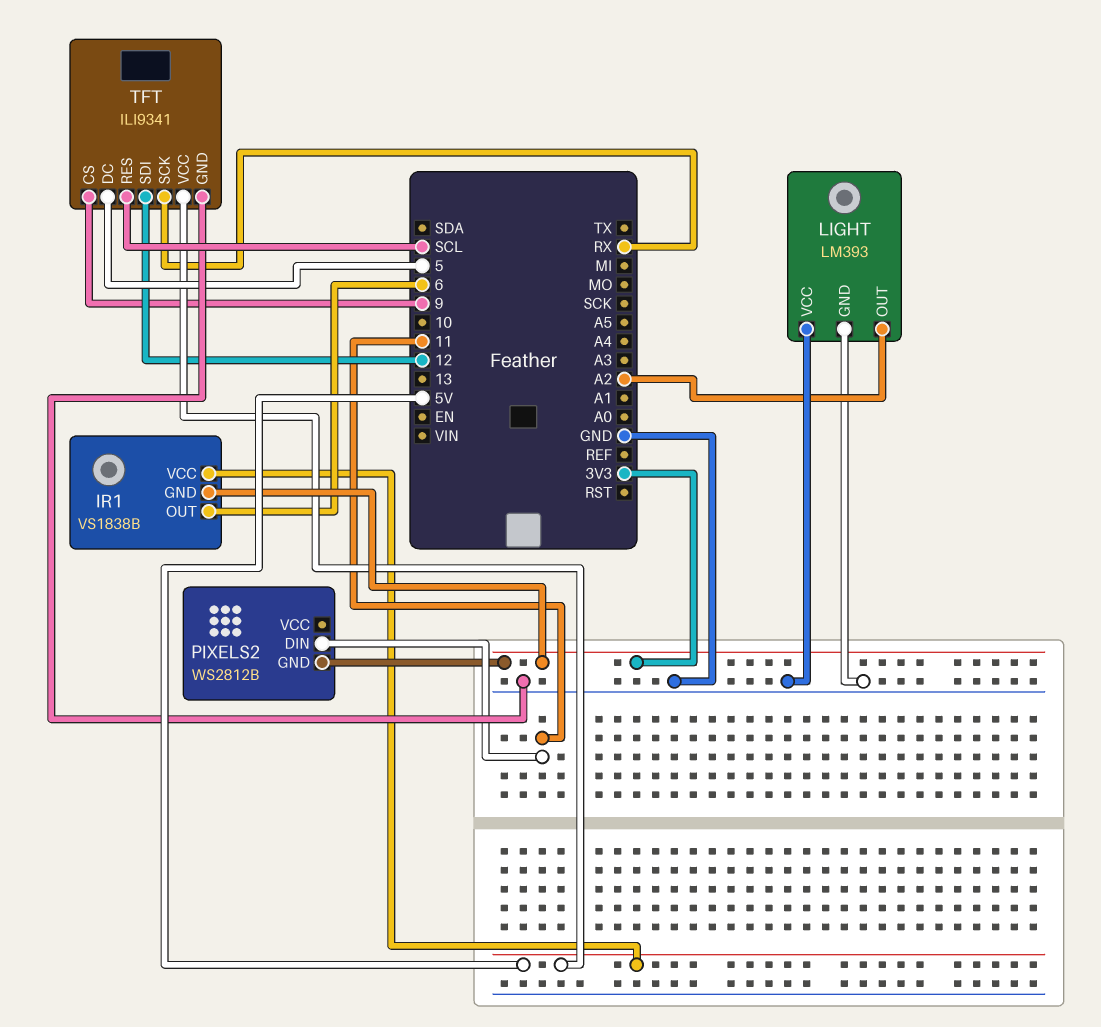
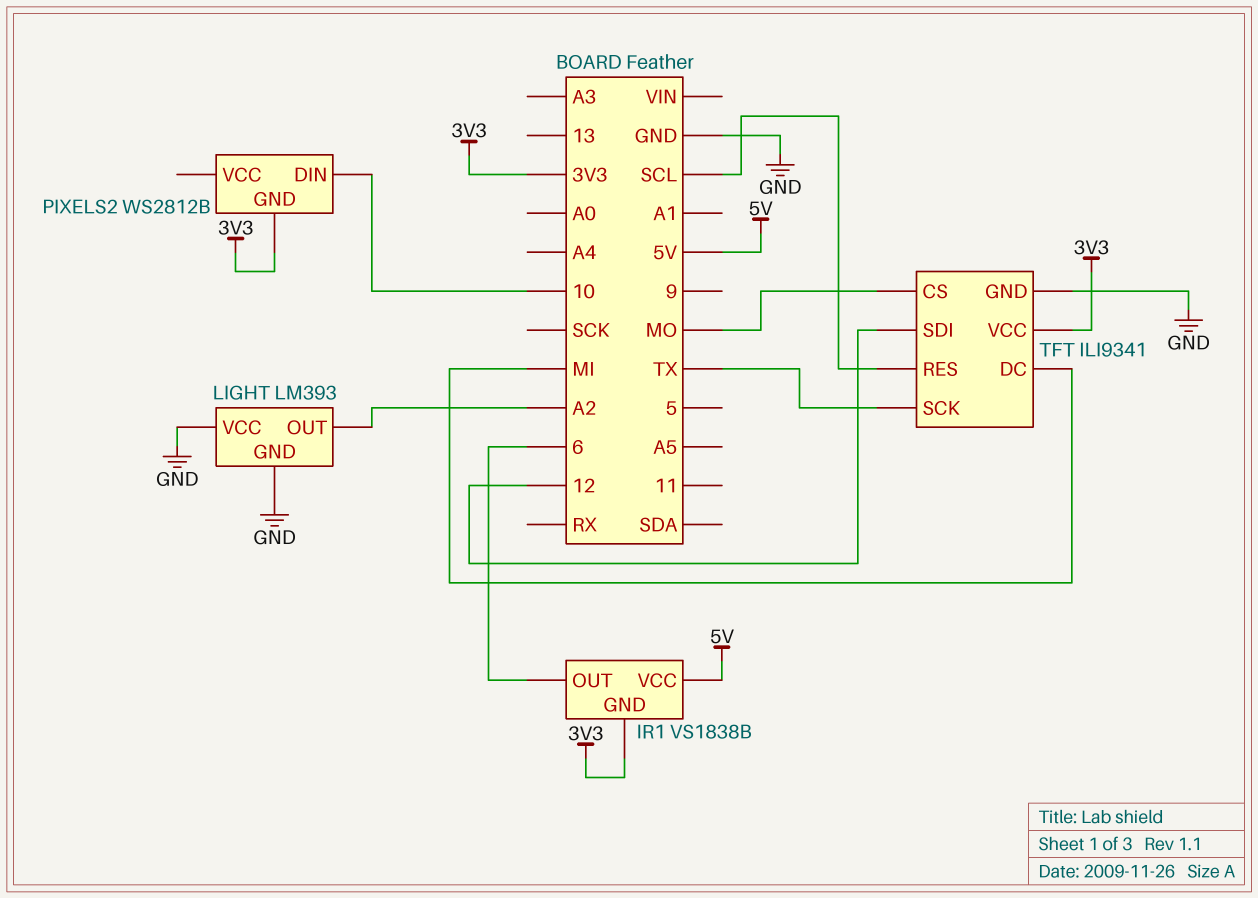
PIXELS2 pin DIN: 11 -> 10
TFT pin CS: 9 -> MO
TFT pin DC: 5 -> MI
TFT pin SCK: RX -> TX
TFT pin VCC: 5V -> 3V3

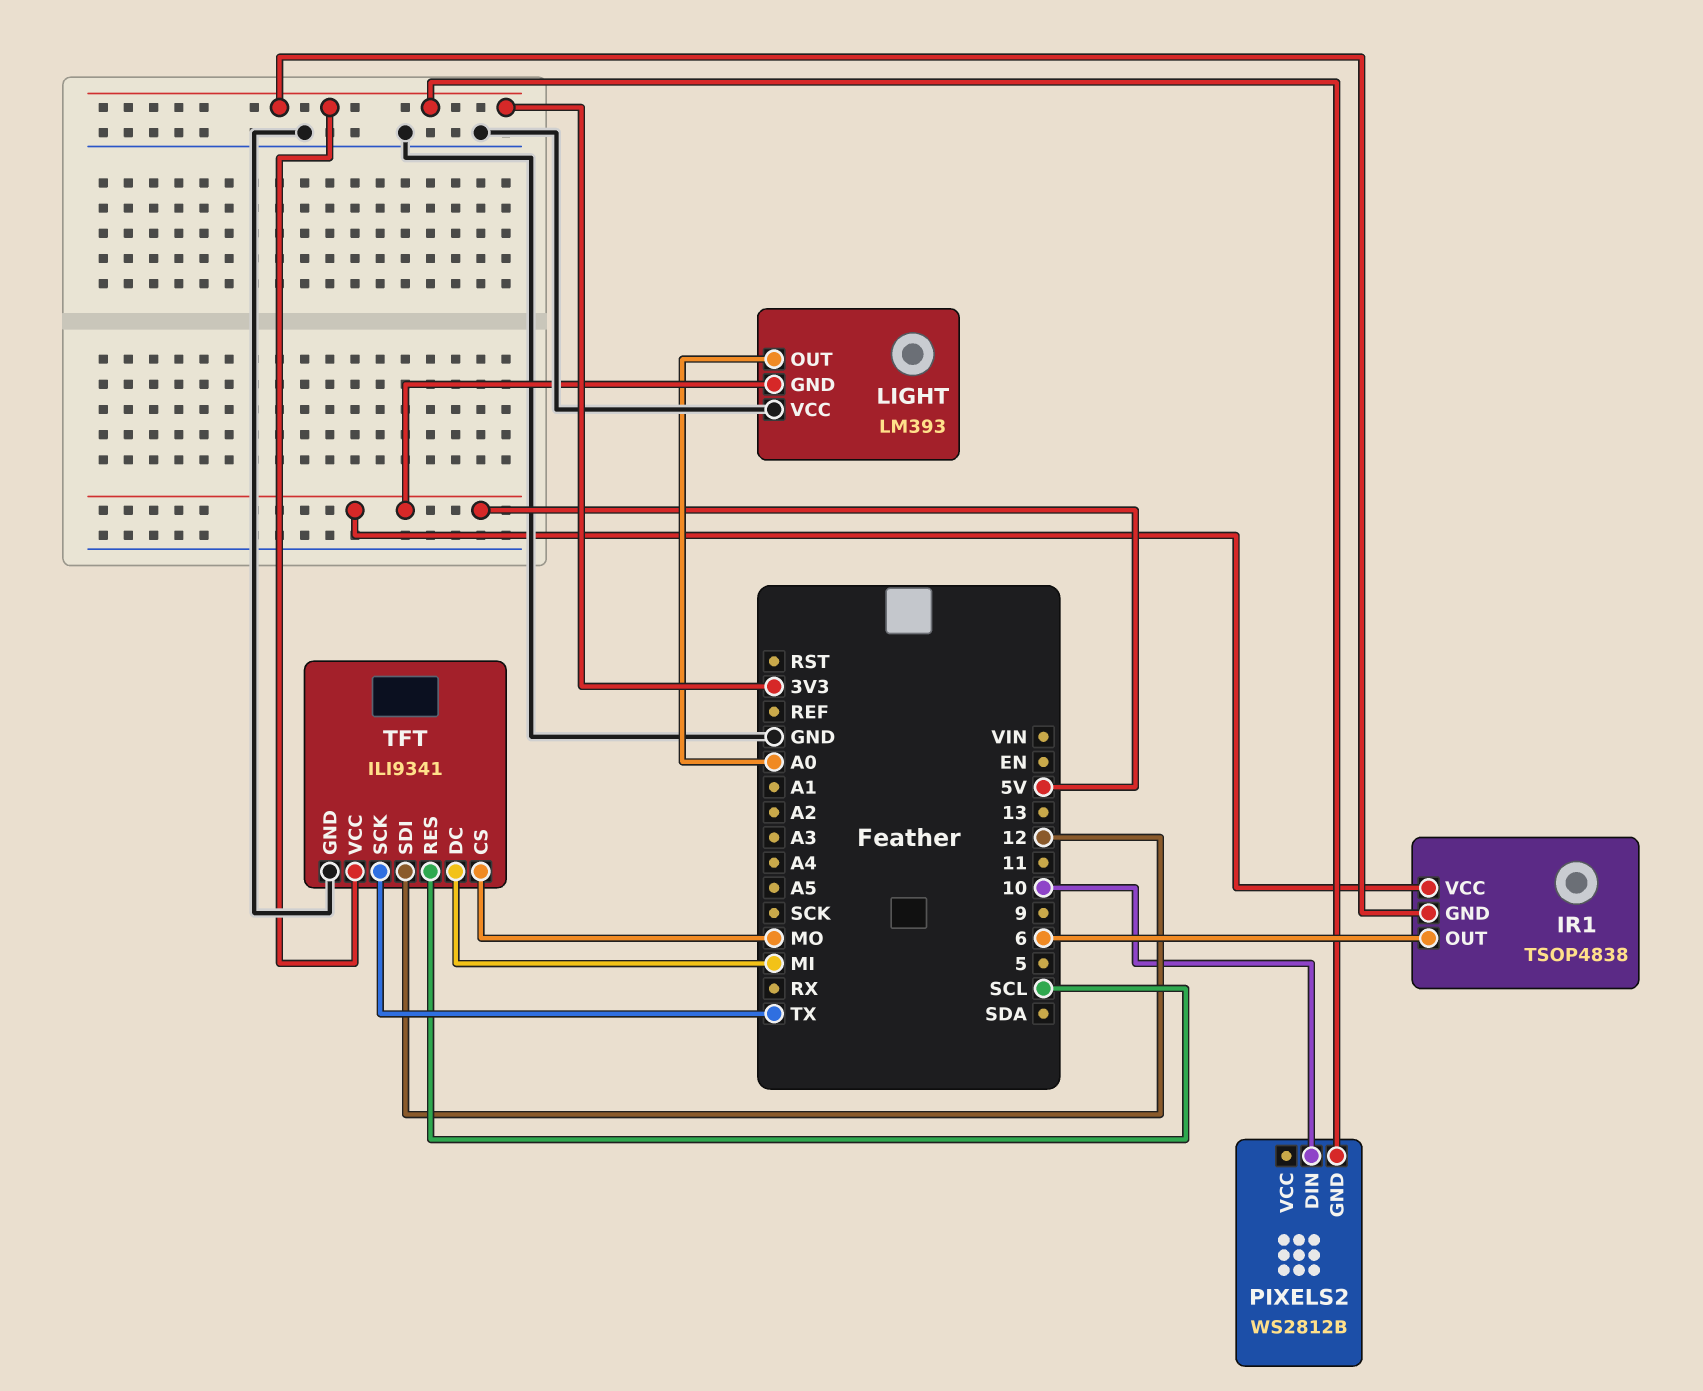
IR1: VS1838B -> TSOP4838
LIGHT pin GND: GND -> 5V
LIGHT pin OUT: A2 -> A0

